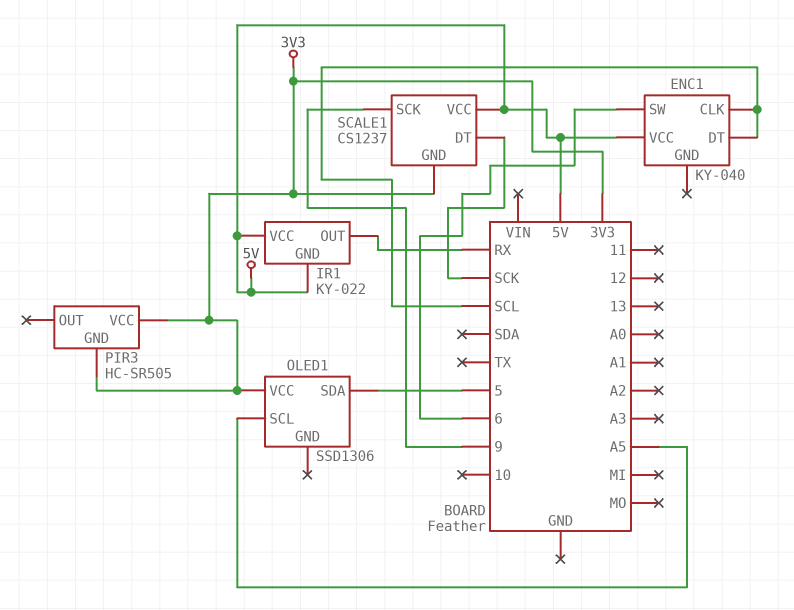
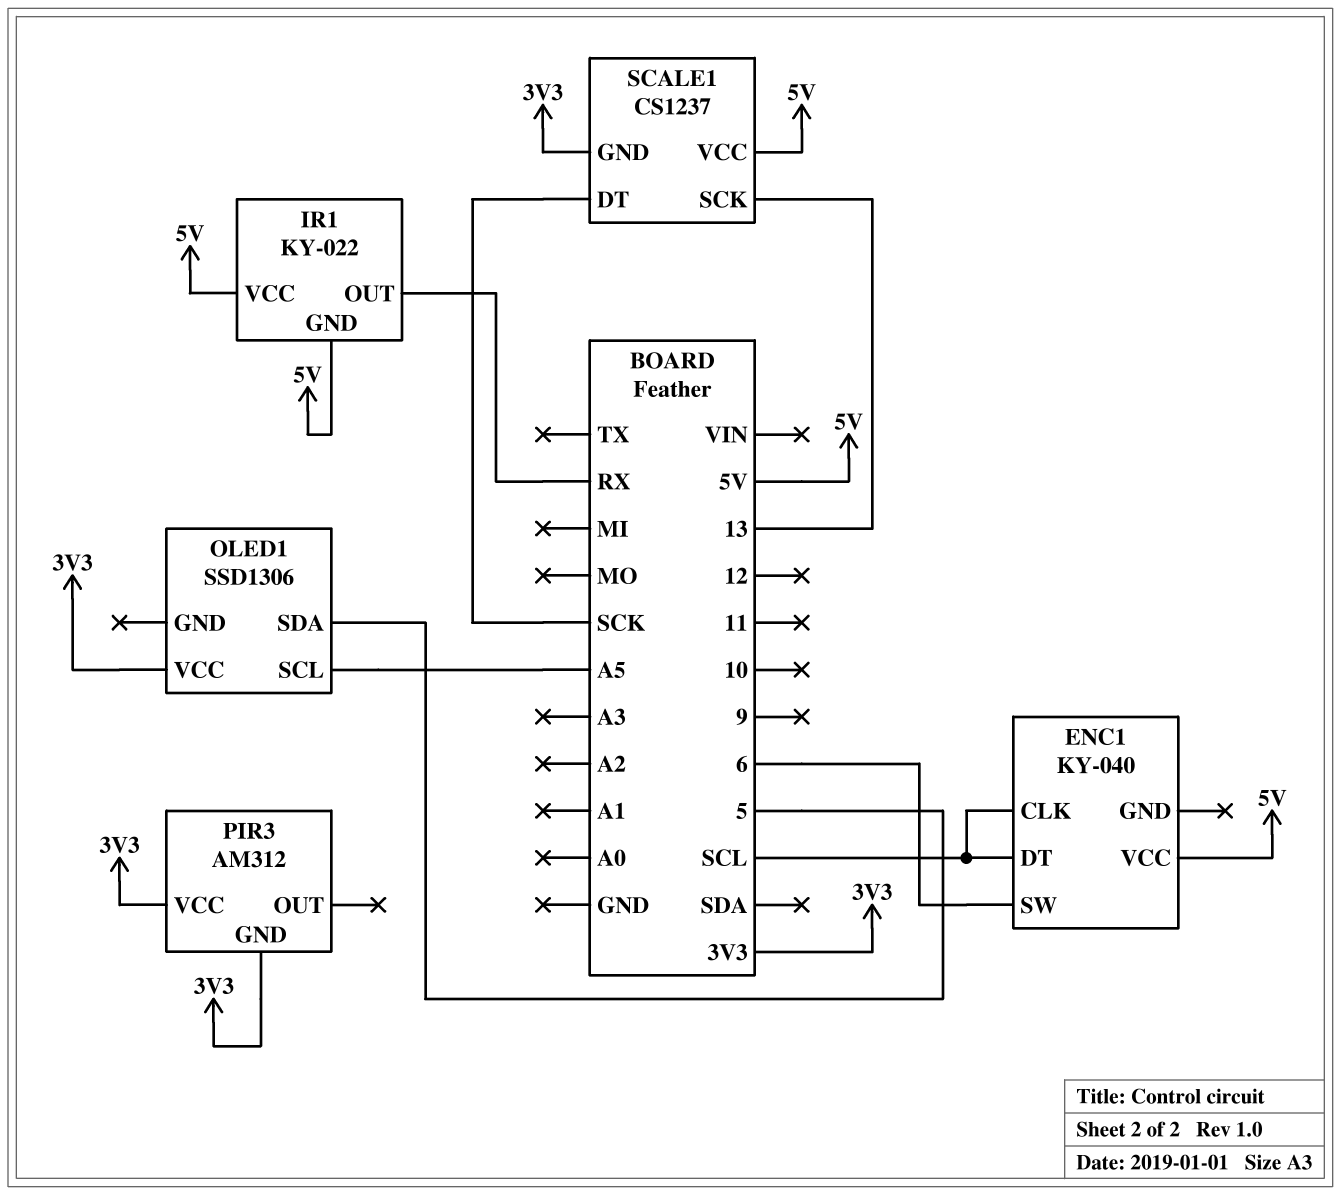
PIR3: HC-SR505 -> AM312
SCALE1 pin SCK: 9 -> 13

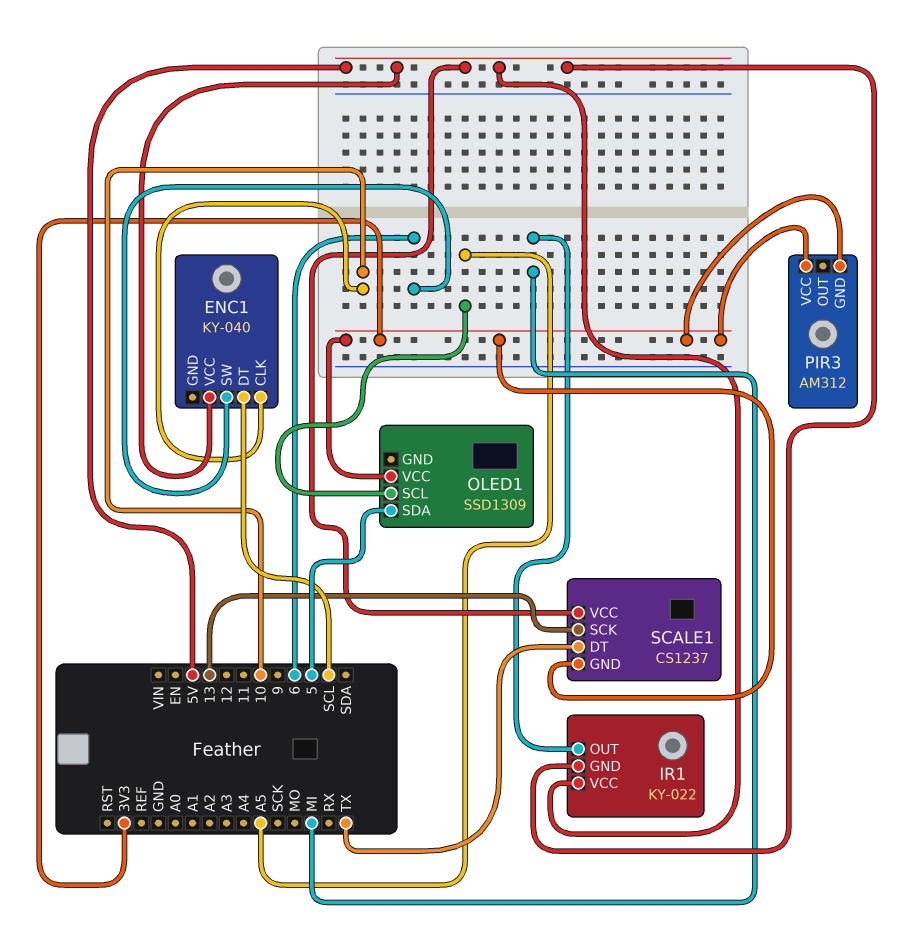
ENC1 pin CLK: SCL -> 10
IR1 pin OUT: RX -> MI
OLED1: SSD1306 -> SSD1309
SCALE1 pin DT: SCK -> TX

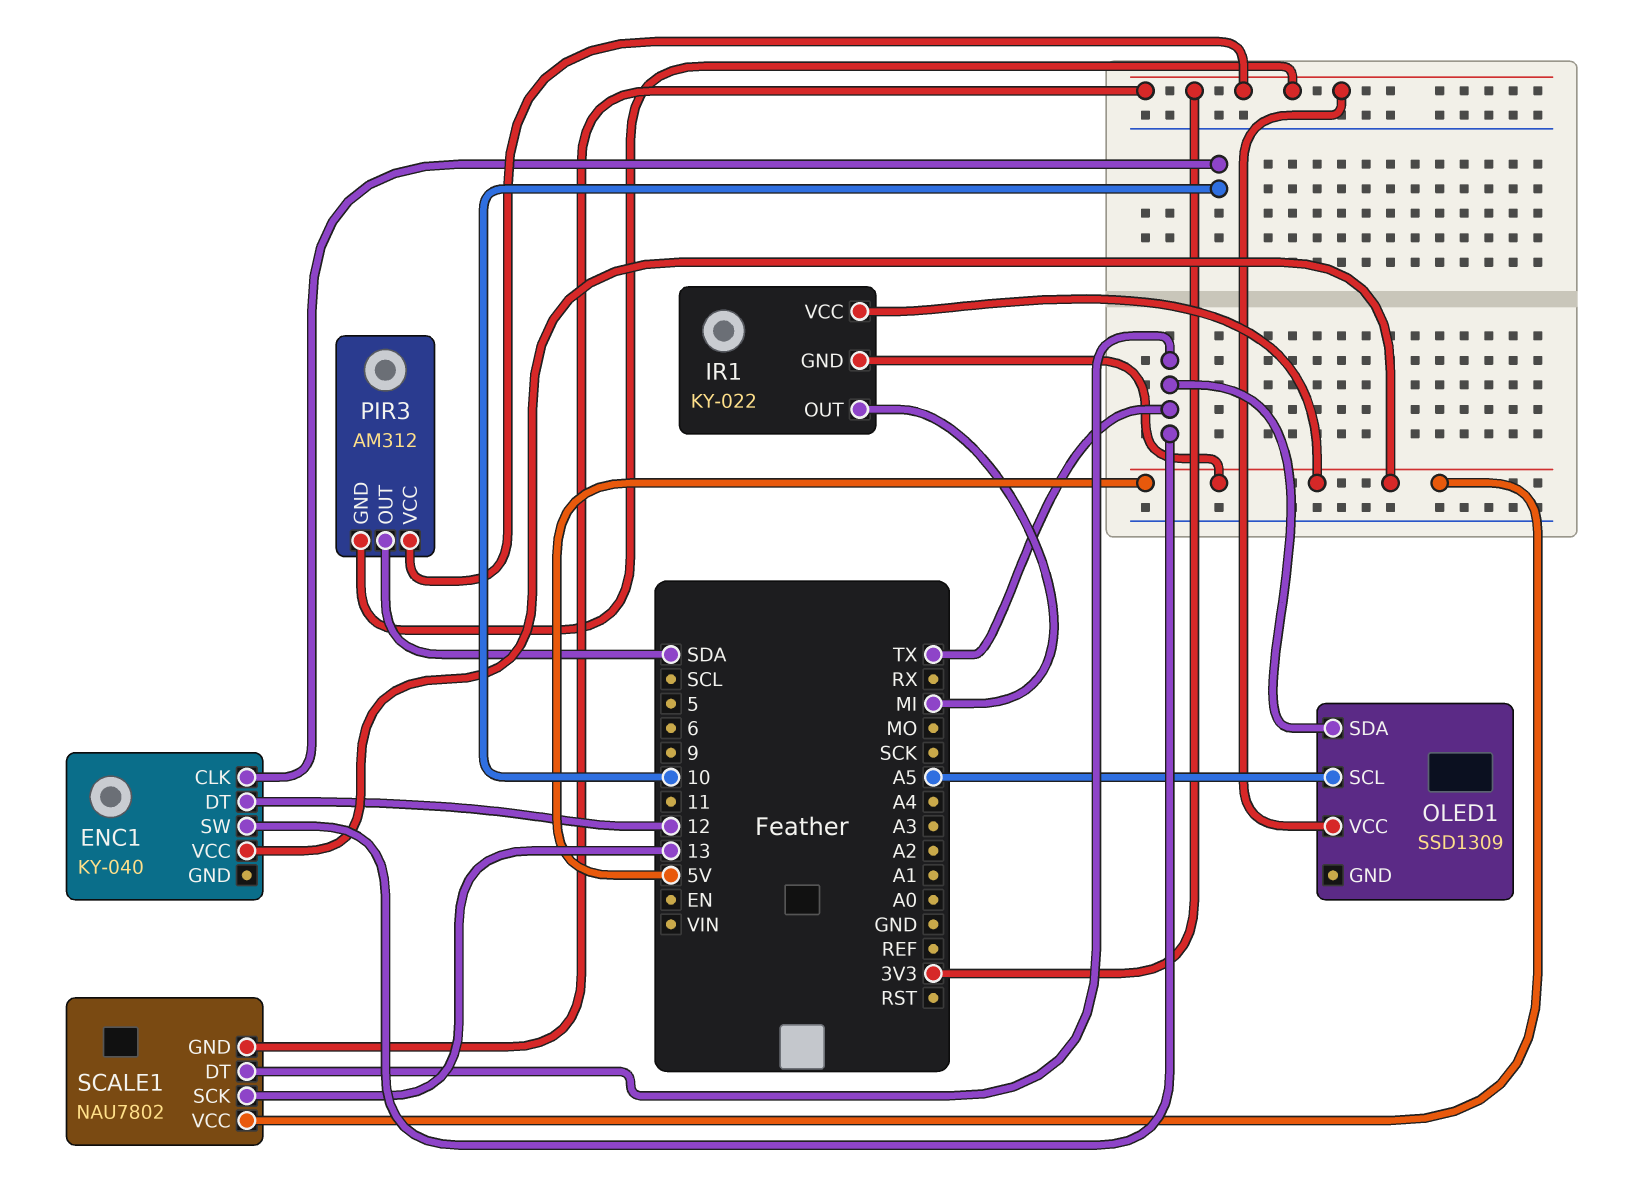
ENC1 pin DT: SCL -> 12
ENC1 pin SW: 6 -> TX
OLED1 pin SDA: 5 -> TX
PIR3 pin OUT: none -> SDA
SCALE1: CS1237 -> NAU7802

